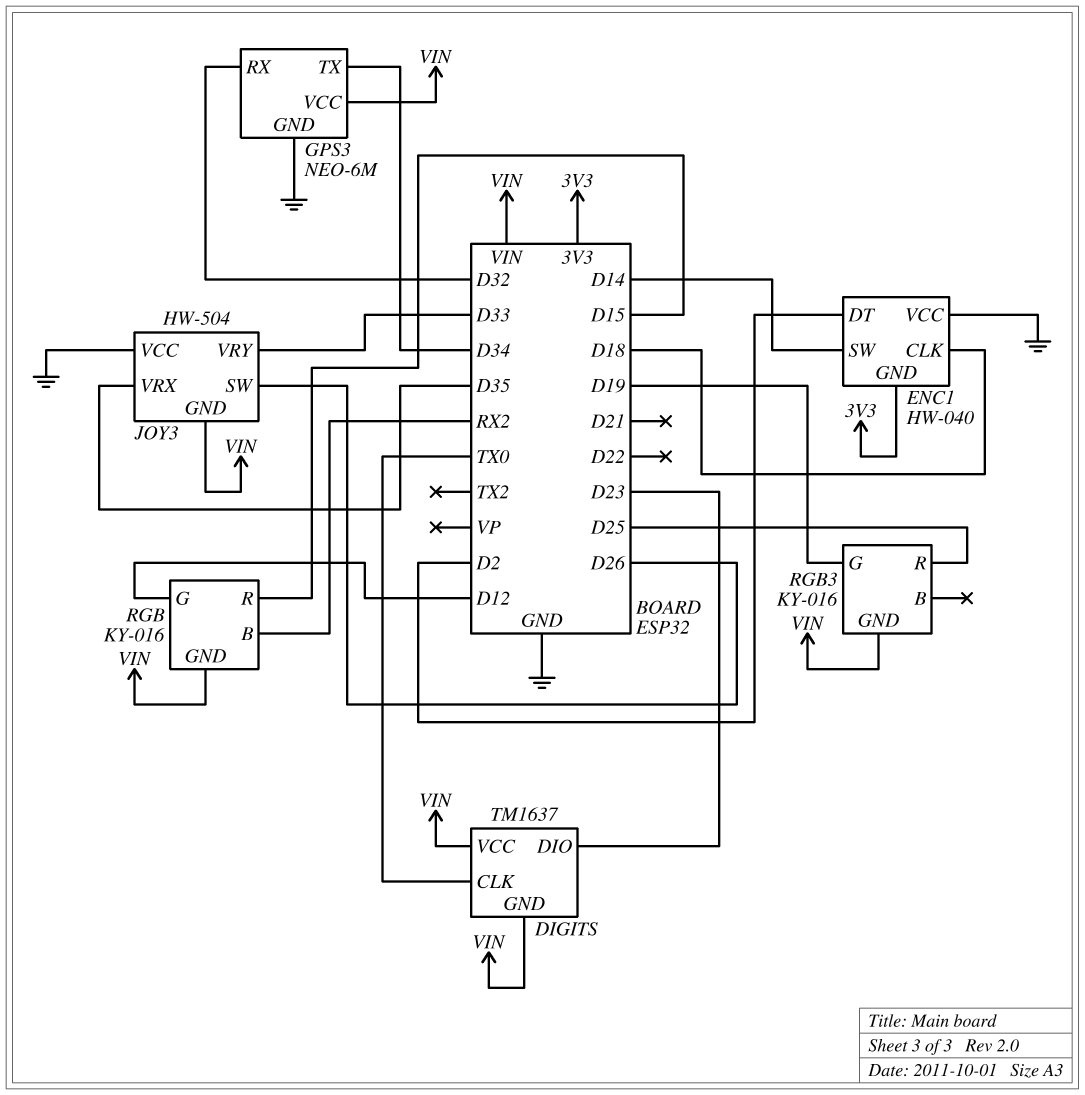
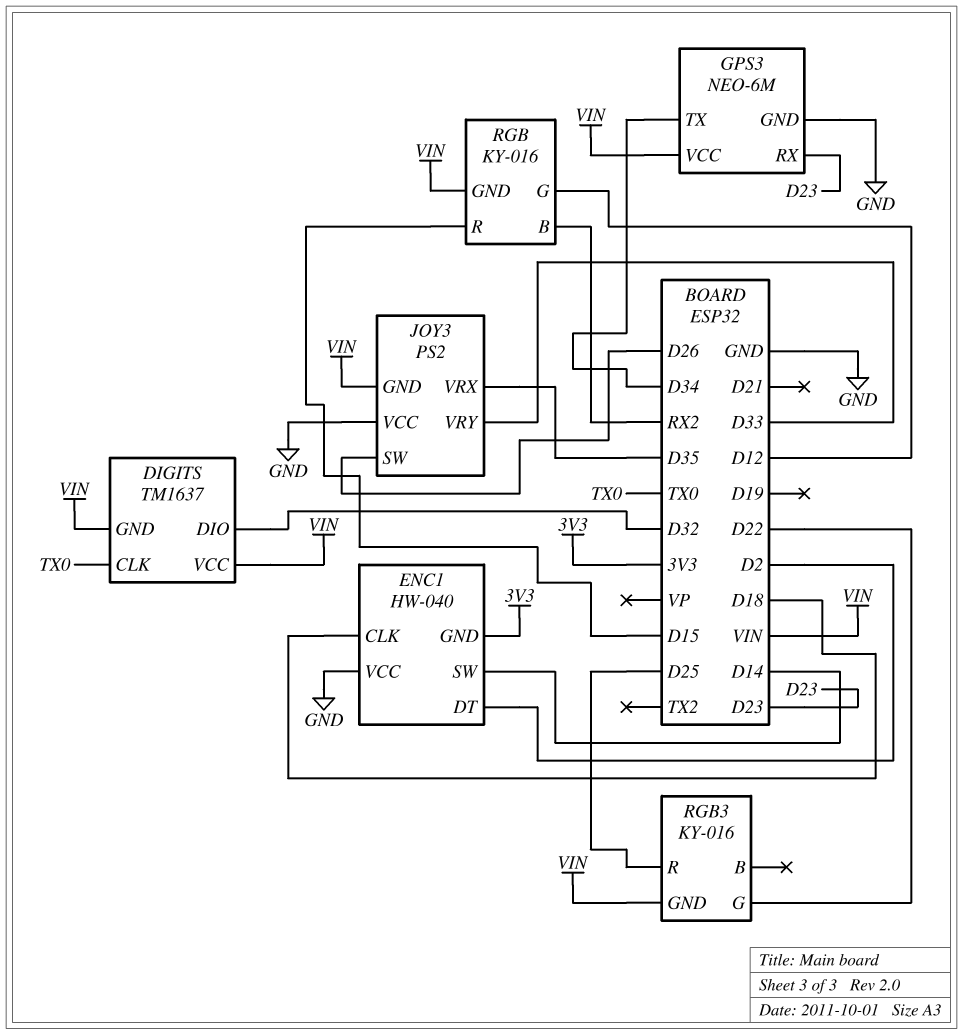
DIGITS pin DIO: D23 -> D32
GPS3 pin RX: D32 -> D23
JOY3: HW-504 -> PS2
RGB3 pin G: D19 -> D22

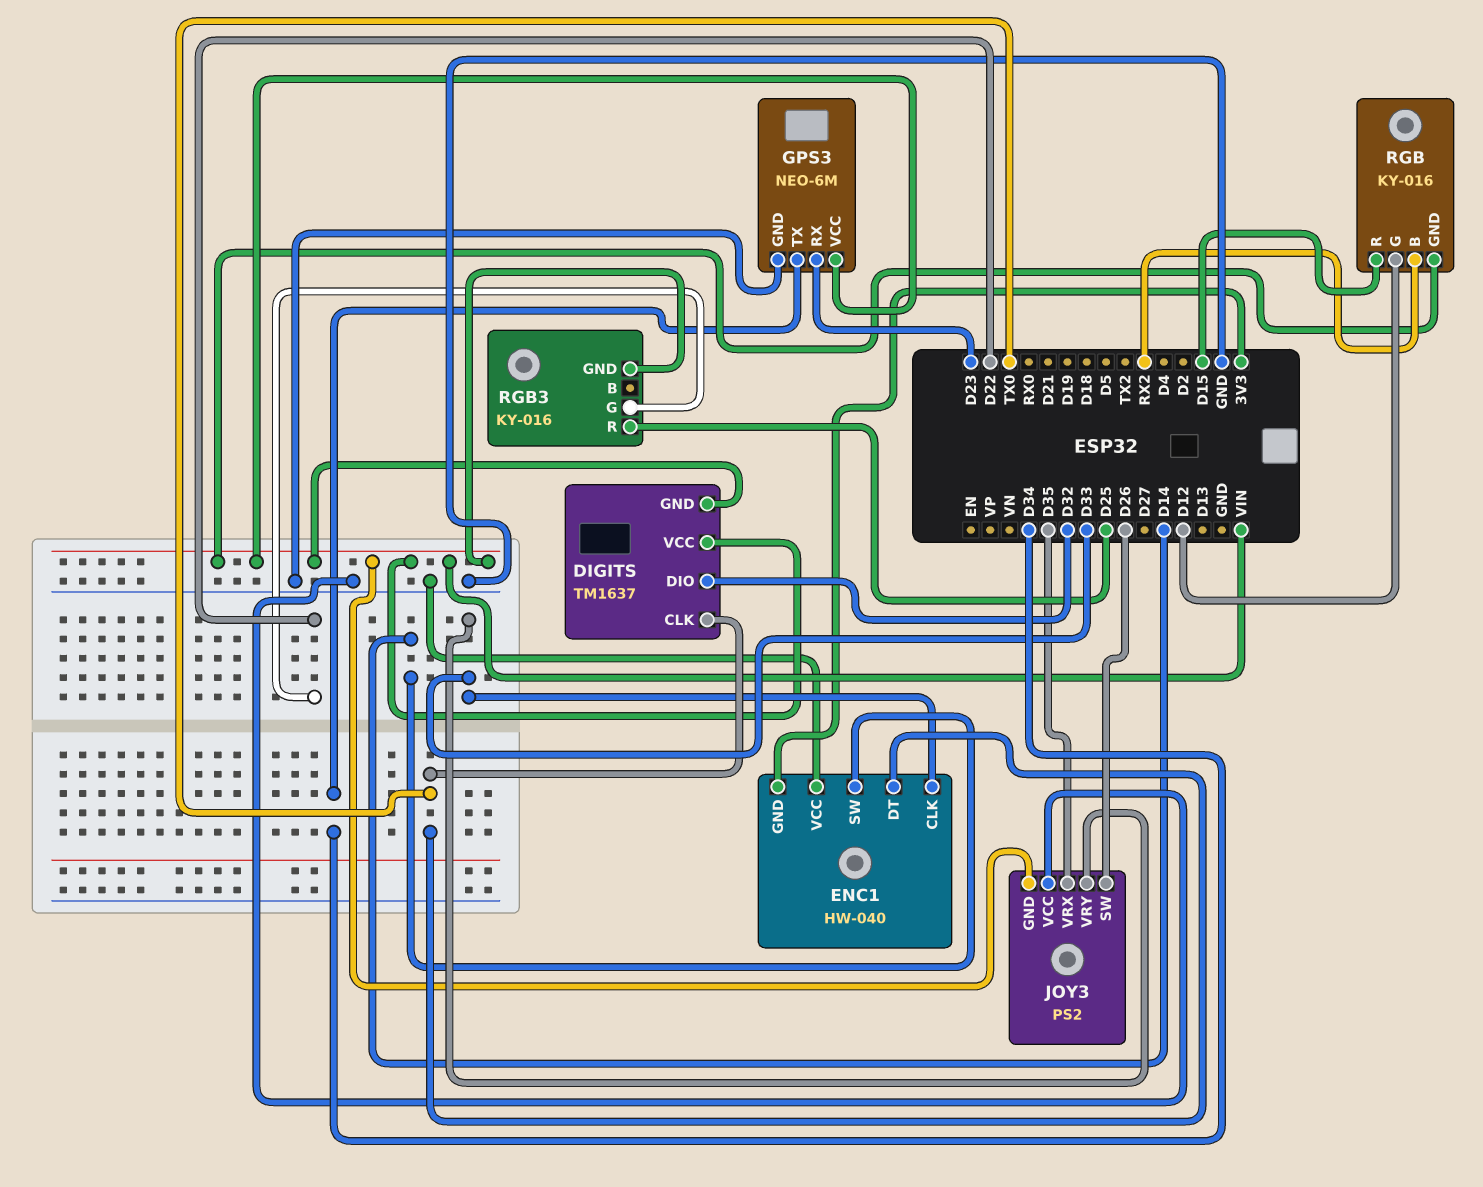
ENC1 pin CLK: D18 -> D33
ENC1 pin DT: D2 -> TX0

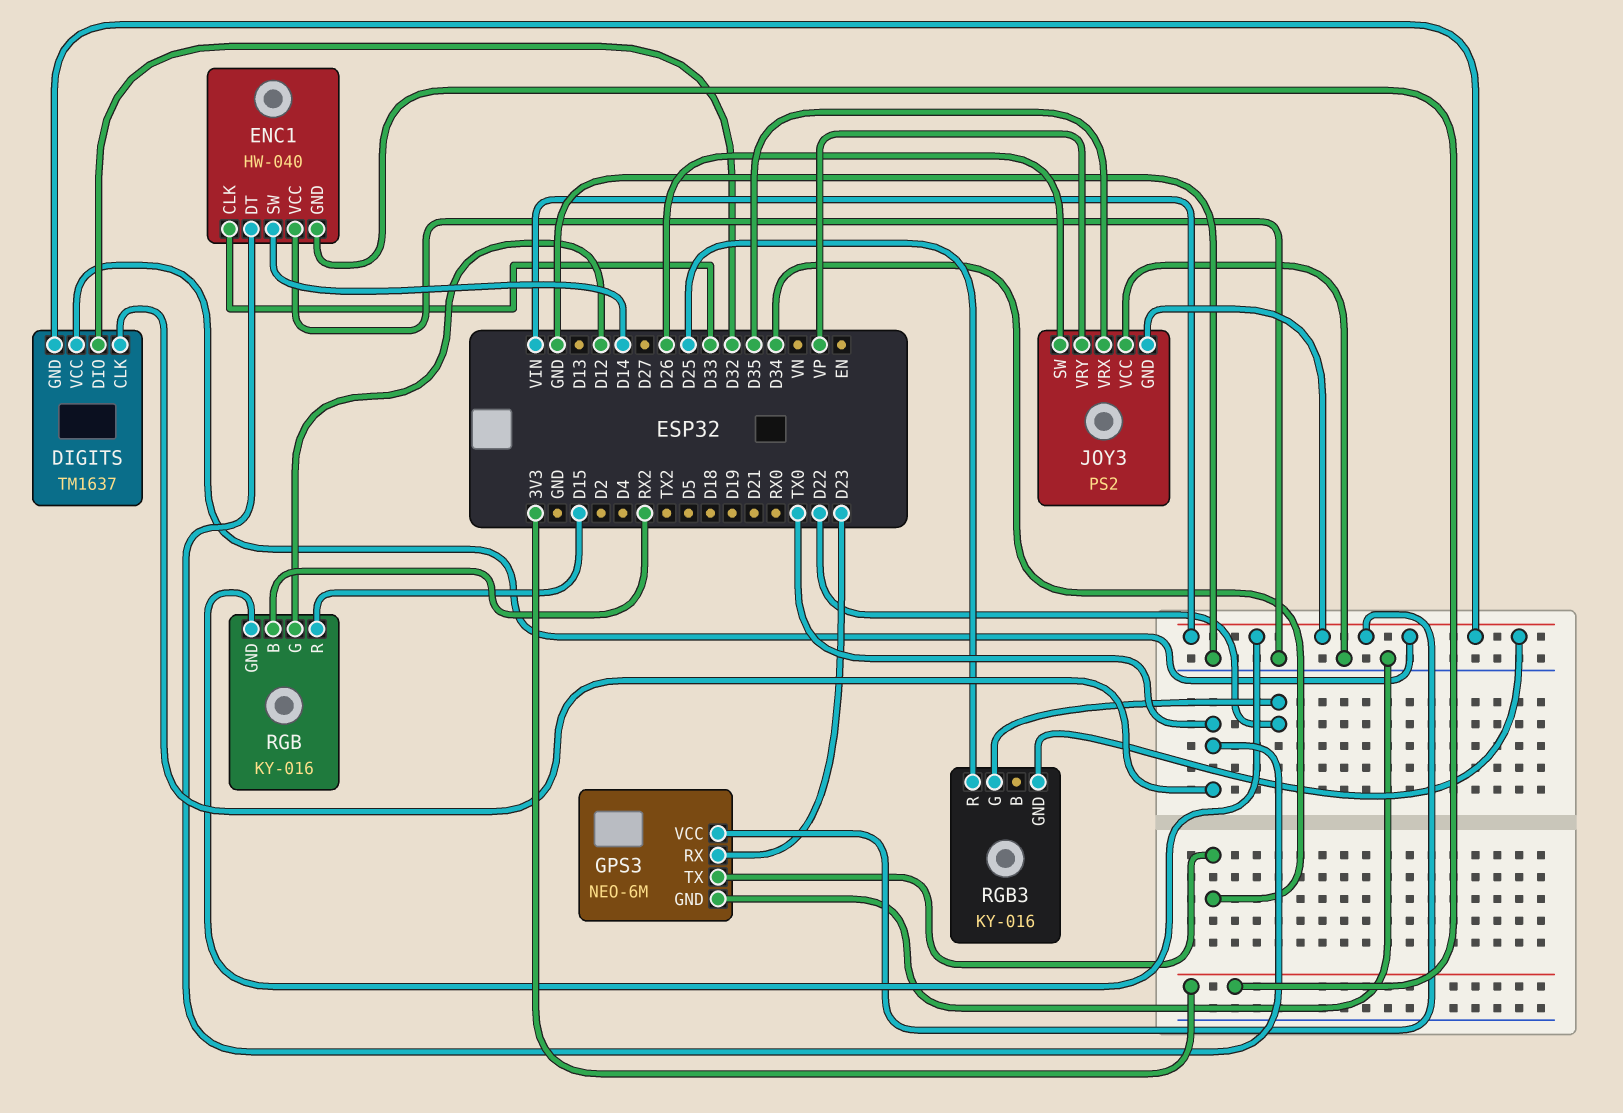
JOY3 pin VRY: D33 -> VP

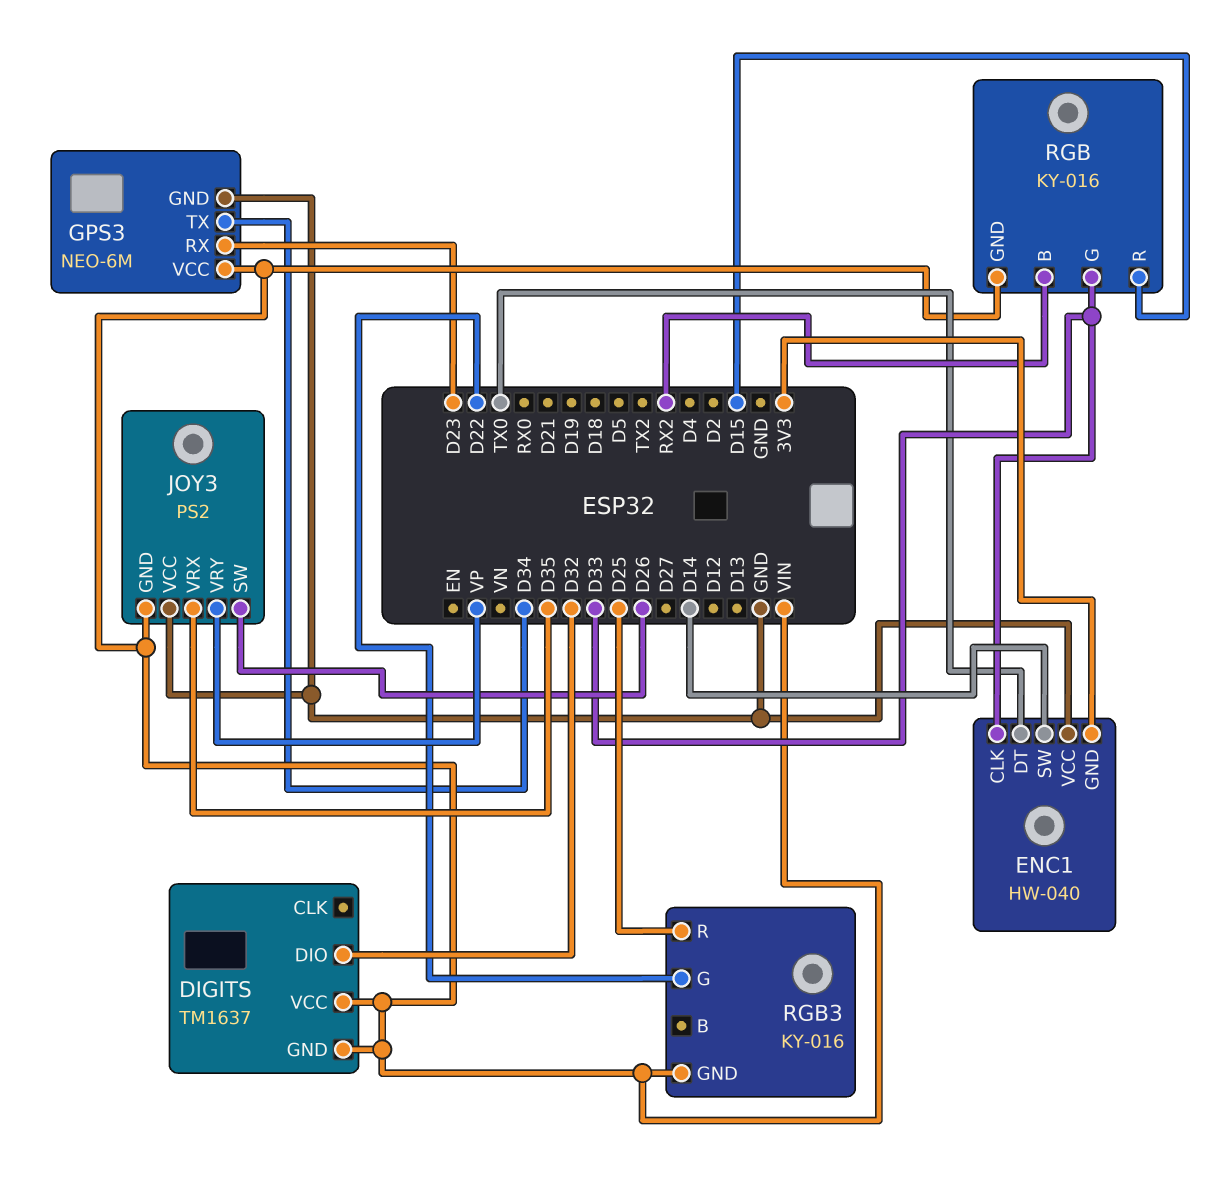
DIGITS pin CLK: TX0 -> none
RGB pin G: D12 -> D33

